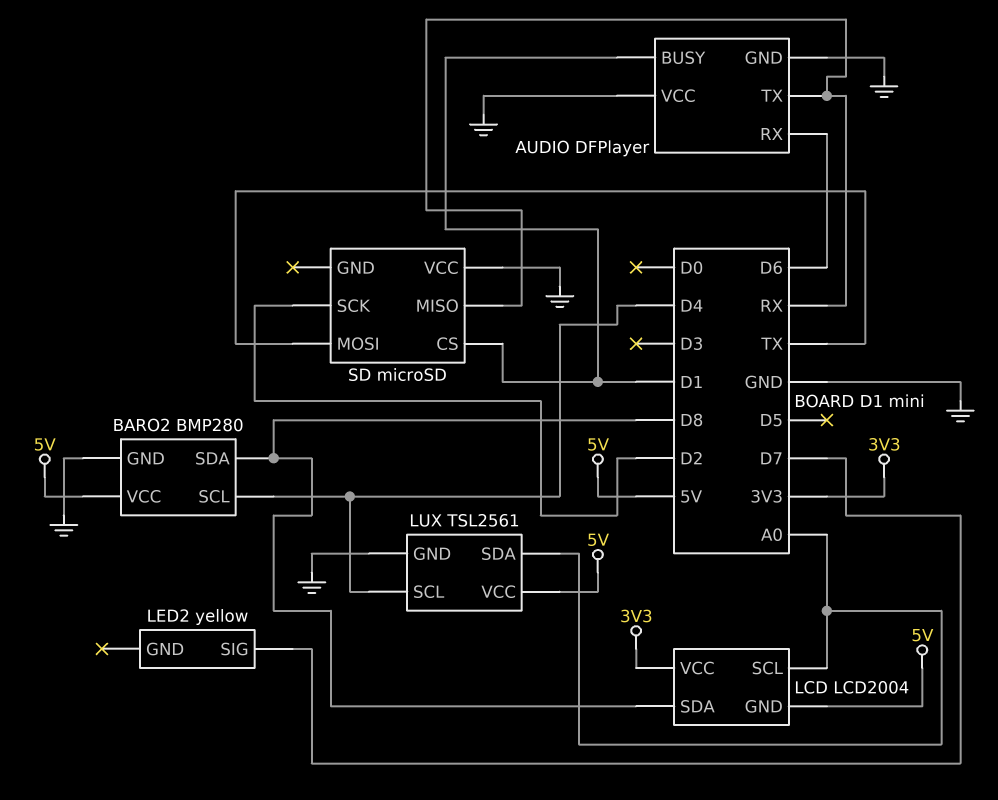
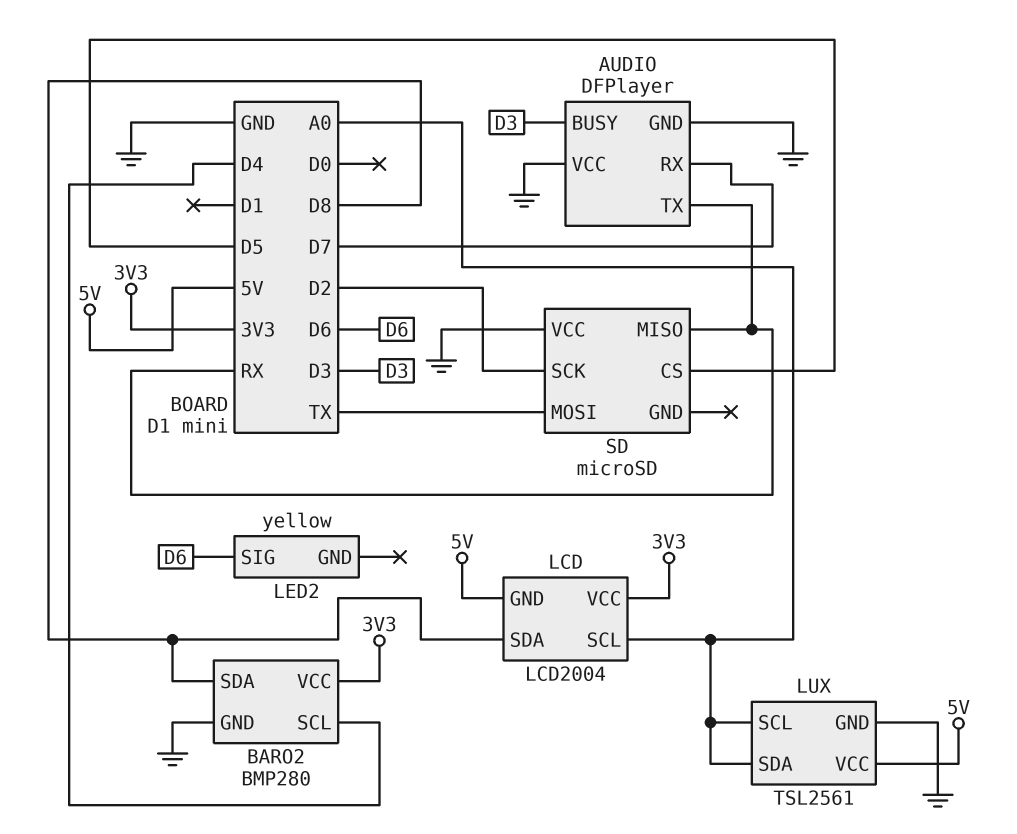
AUDIO pin BUSY: D1 -> D3
AUDIO pin RX: D6 -> D7
BARO2 pin VCC: 5V -> 3V3
LED2 pin SIG: D7 -> D6
LUX pin SCL: D4 -> A0
SD pin CS: D1 -> D5

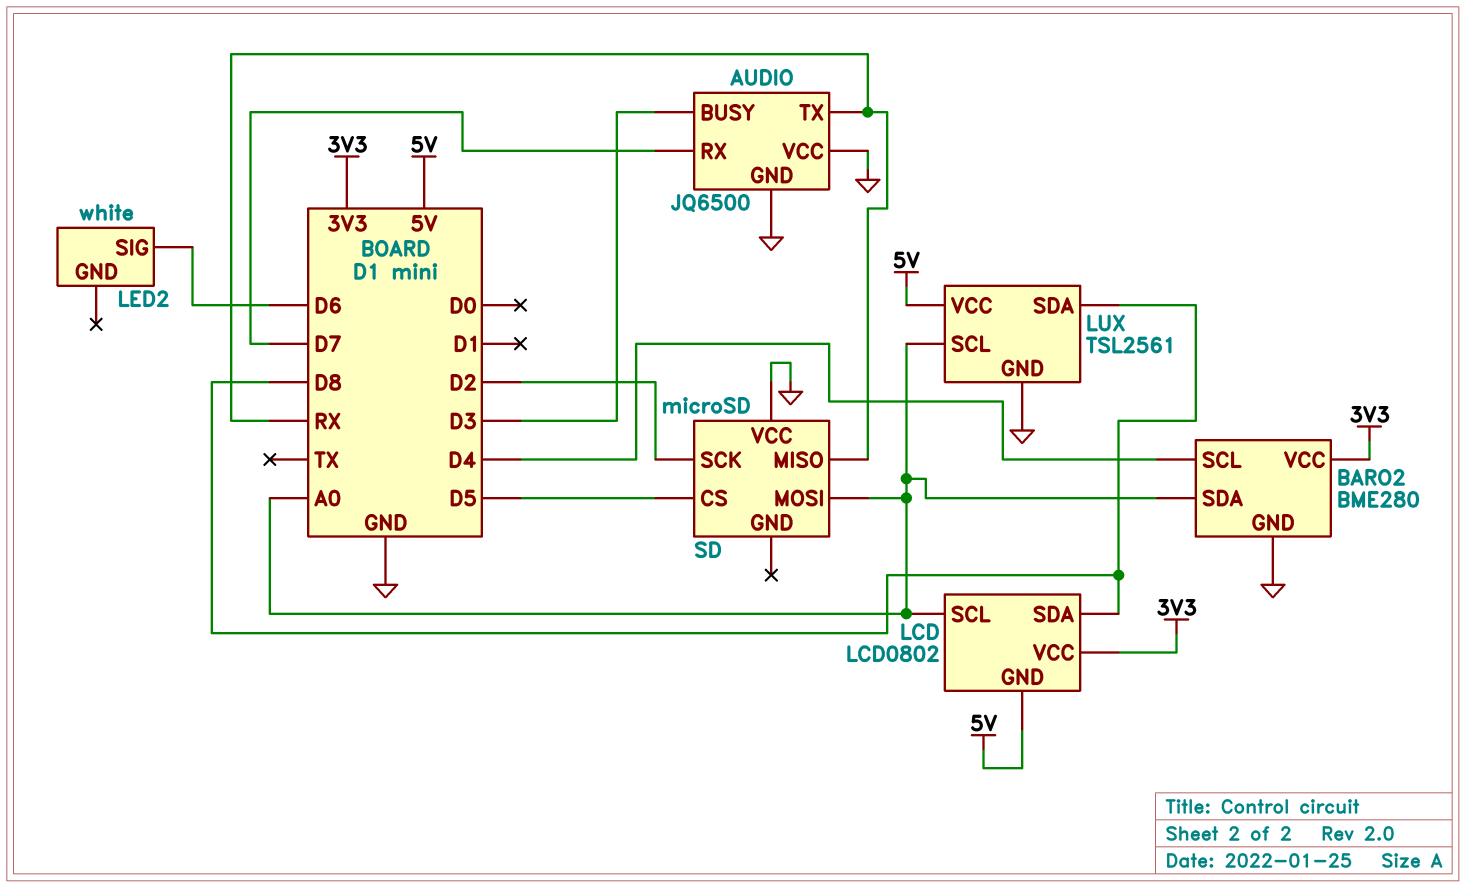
AUDIO: DFPlayer -> JQ6500
BARO2: BMP280 -> BME280
BARO2 pin SDA: D8 -> A0
LCD: LCD2004 -> LCD0802
LED2: yellow -> white
LUX pin SDA: A0 -> D8
SD pin MOSI: TX -> A0

